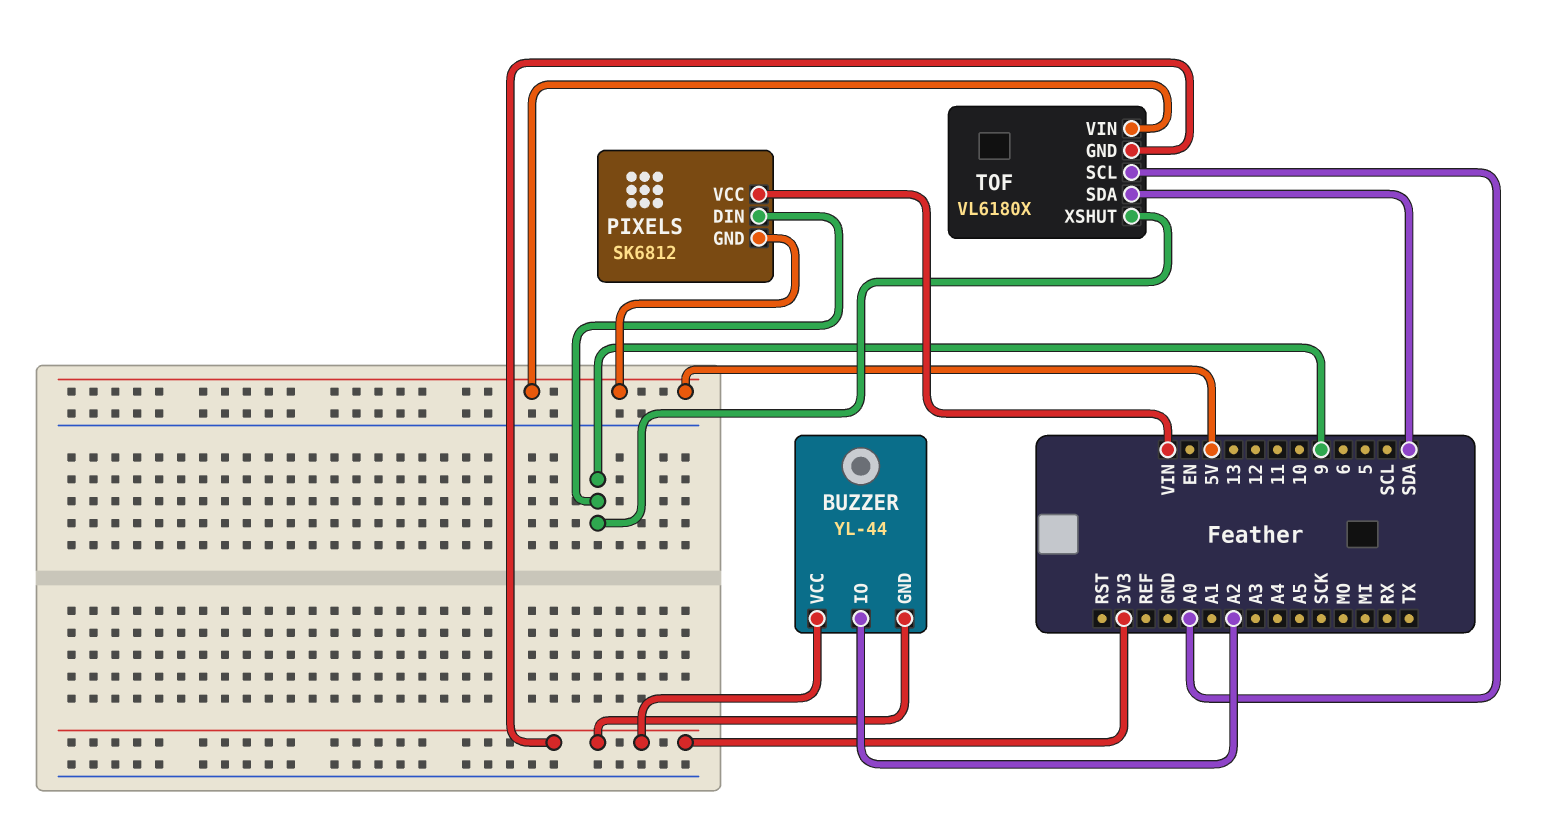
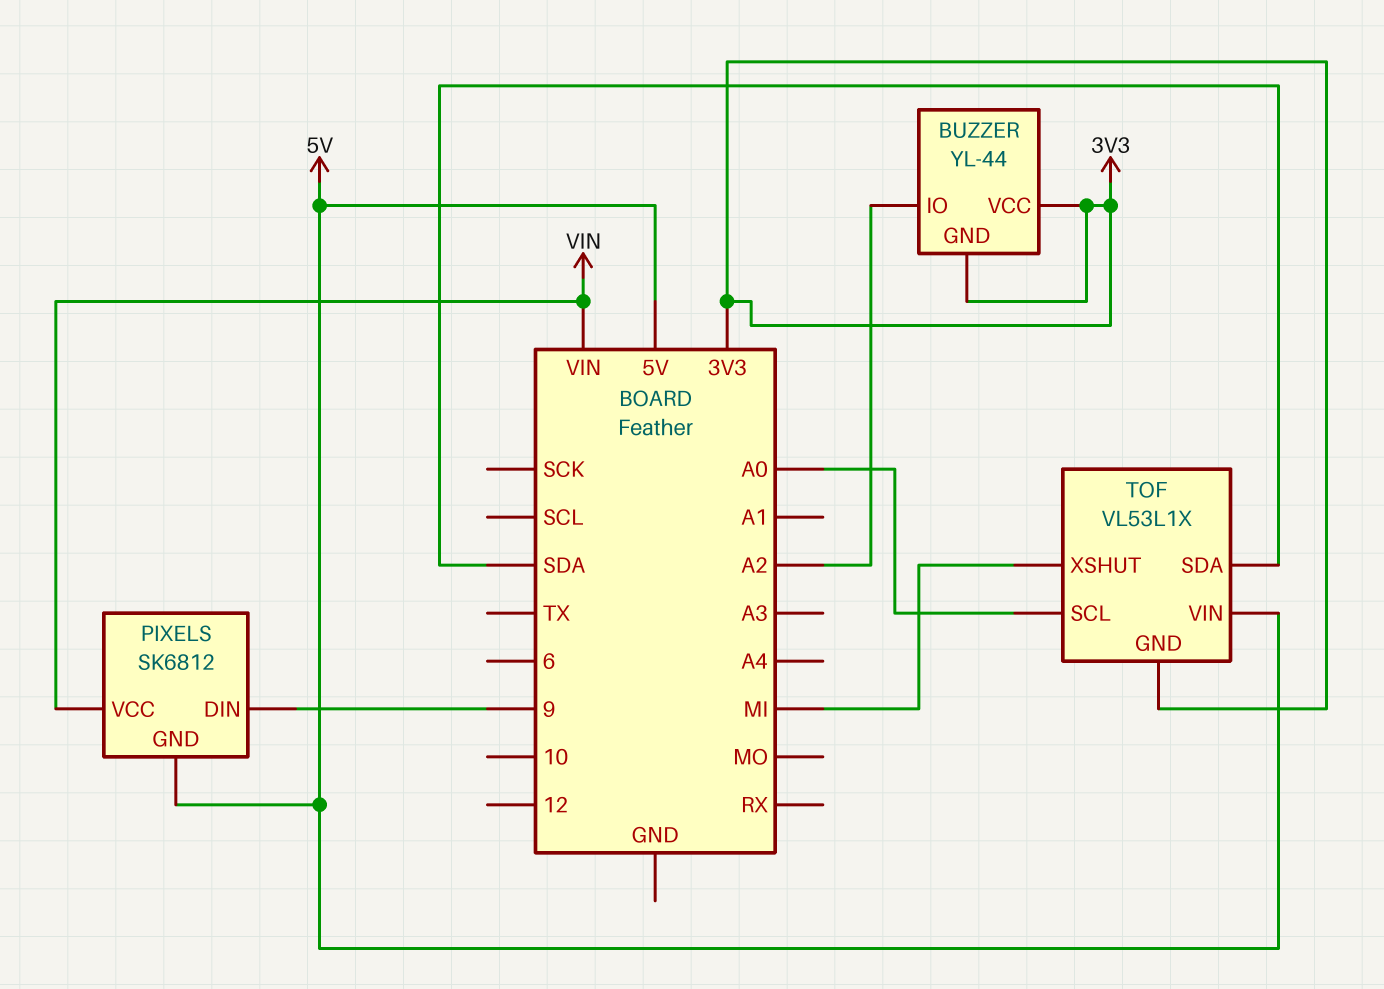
TOF: VL6180X -> VL53L1X
TOF pin XSHUT: 9 -> MI

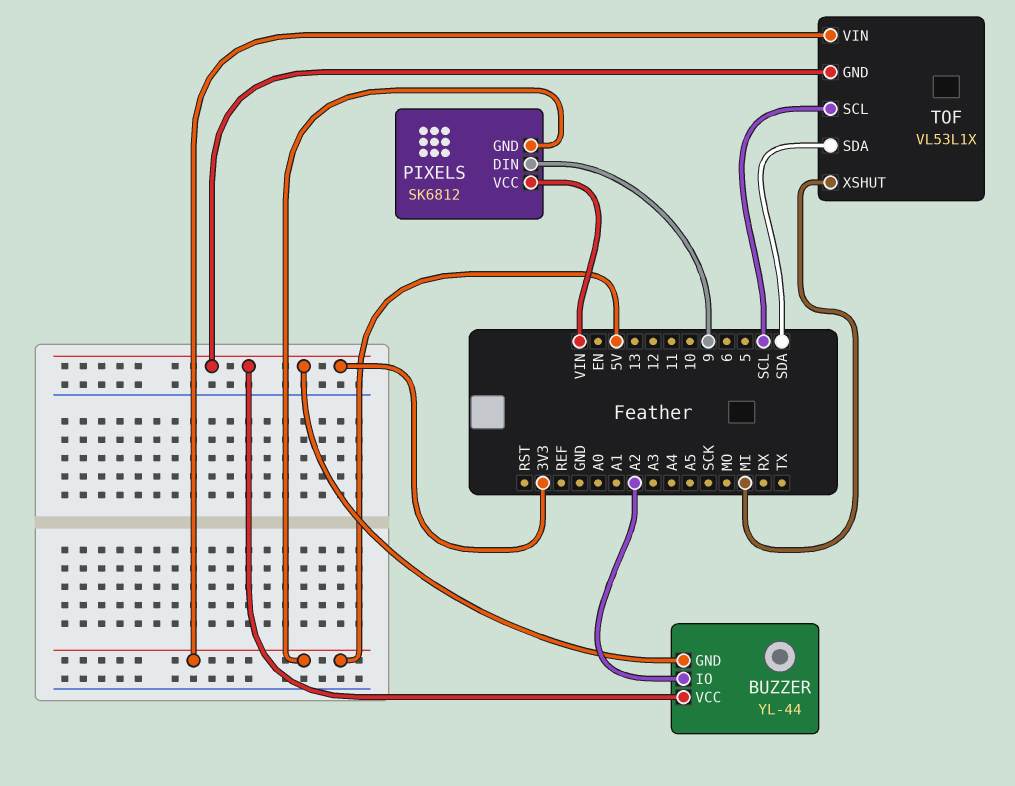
TOF pin SCL: A0 -> SCL

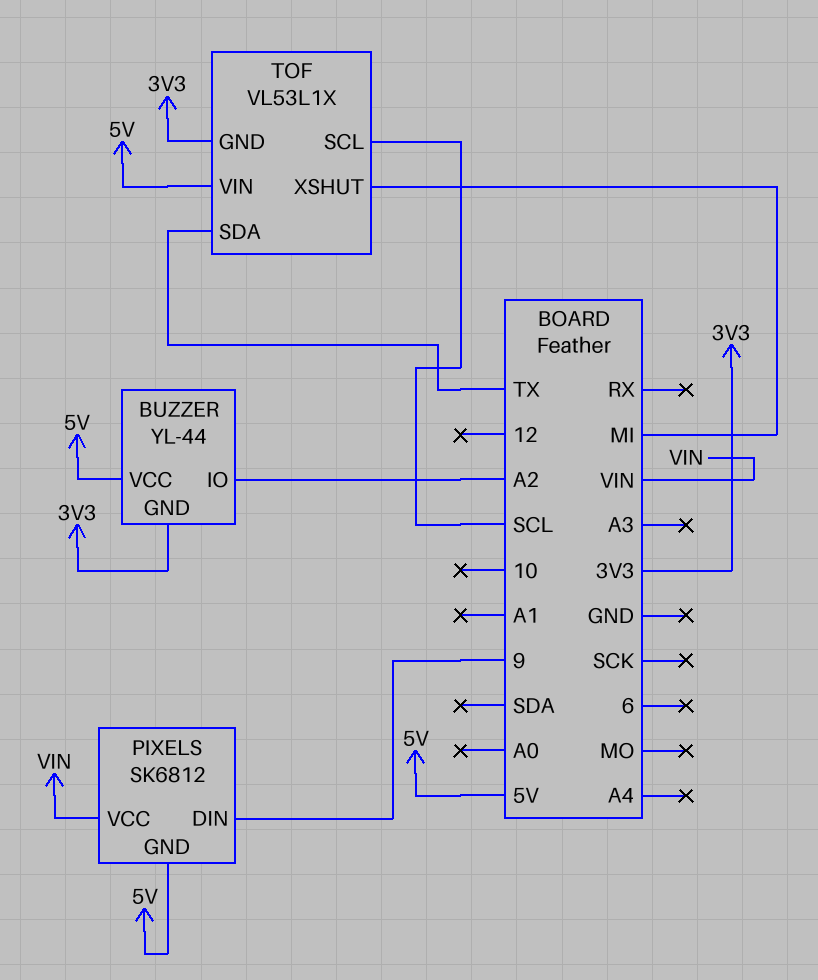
BUZZER pin VCC: 3V3 -> 5V
TOF pin SDA: SDA -> TX

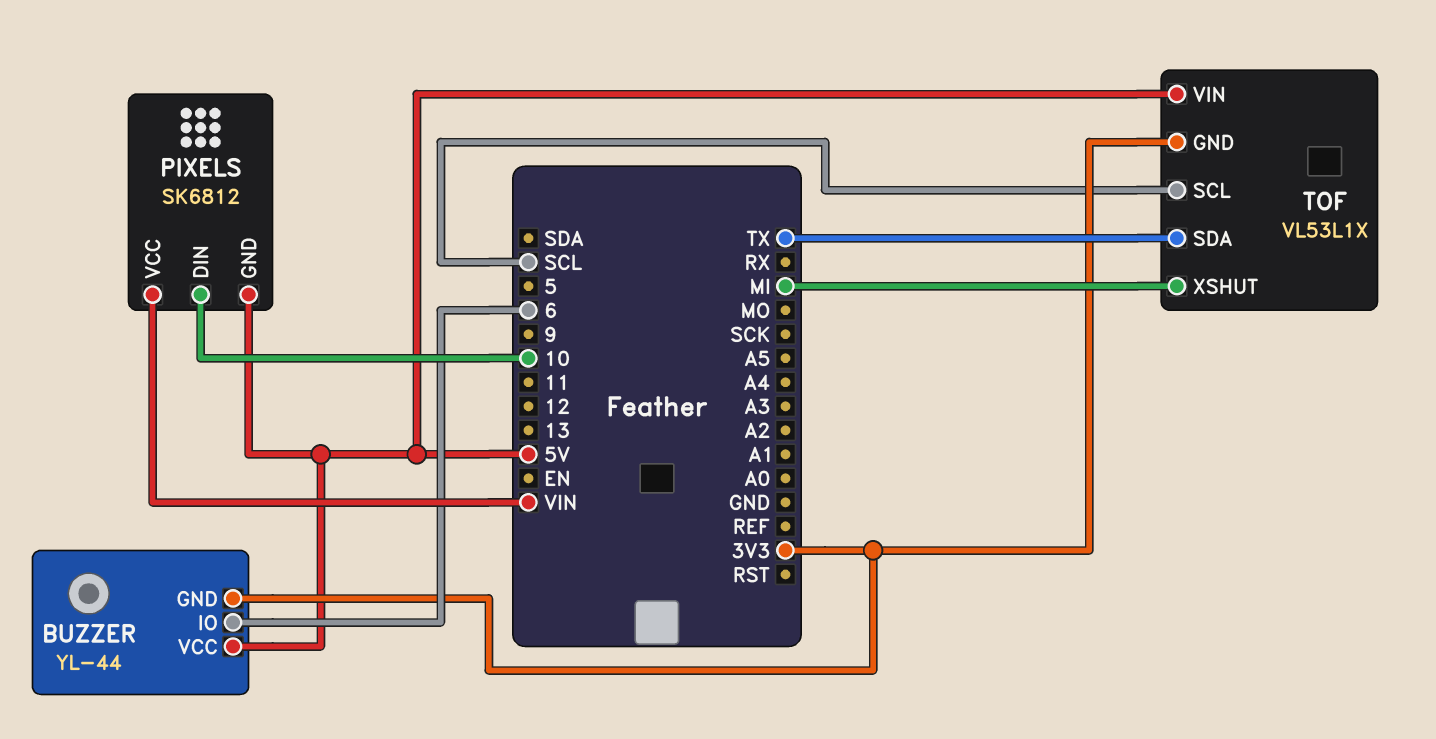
BUZZER pin IO: A2 -> 6
PIXELS pin DIN: 9 -> 10

